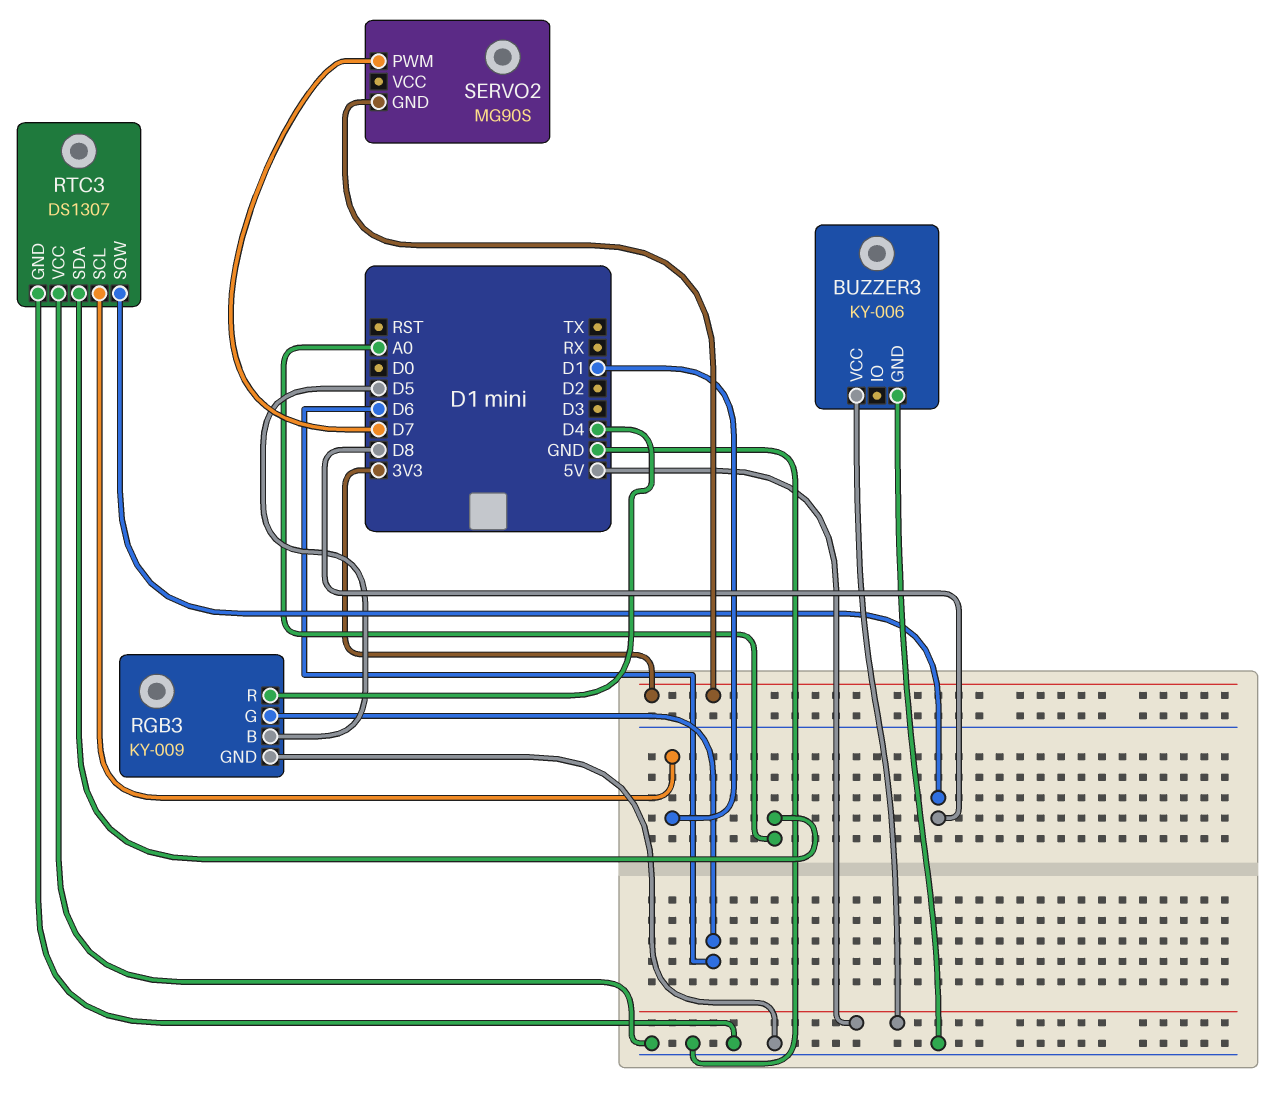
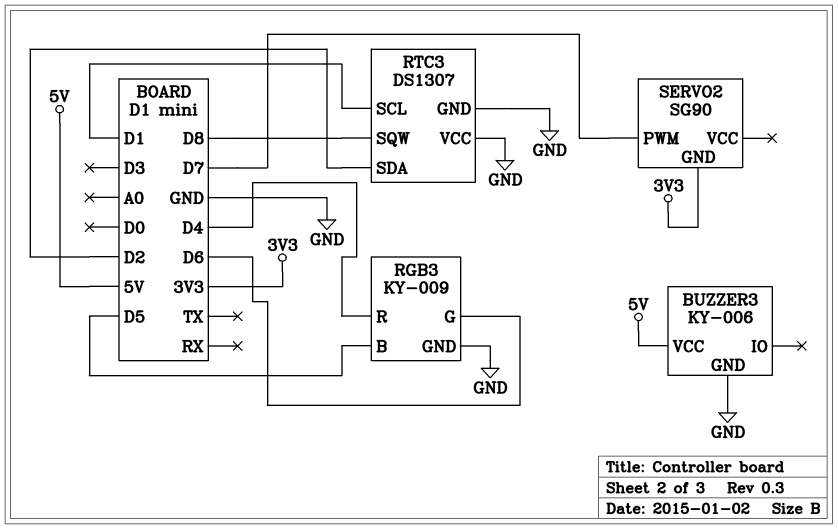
RTC3 pin SDA: A0 -> D2
SERVO2: MG90S -> SG90

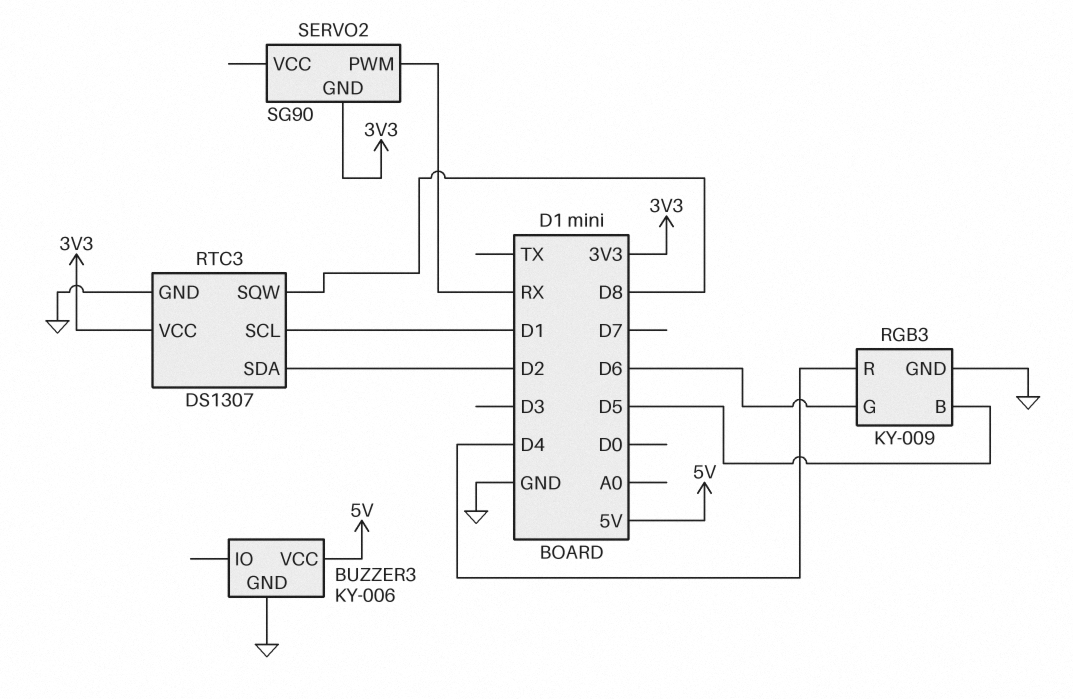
RTC3 pin VCC: GND -> 3V3
SERVO2 pin PWM: D7 -> RX

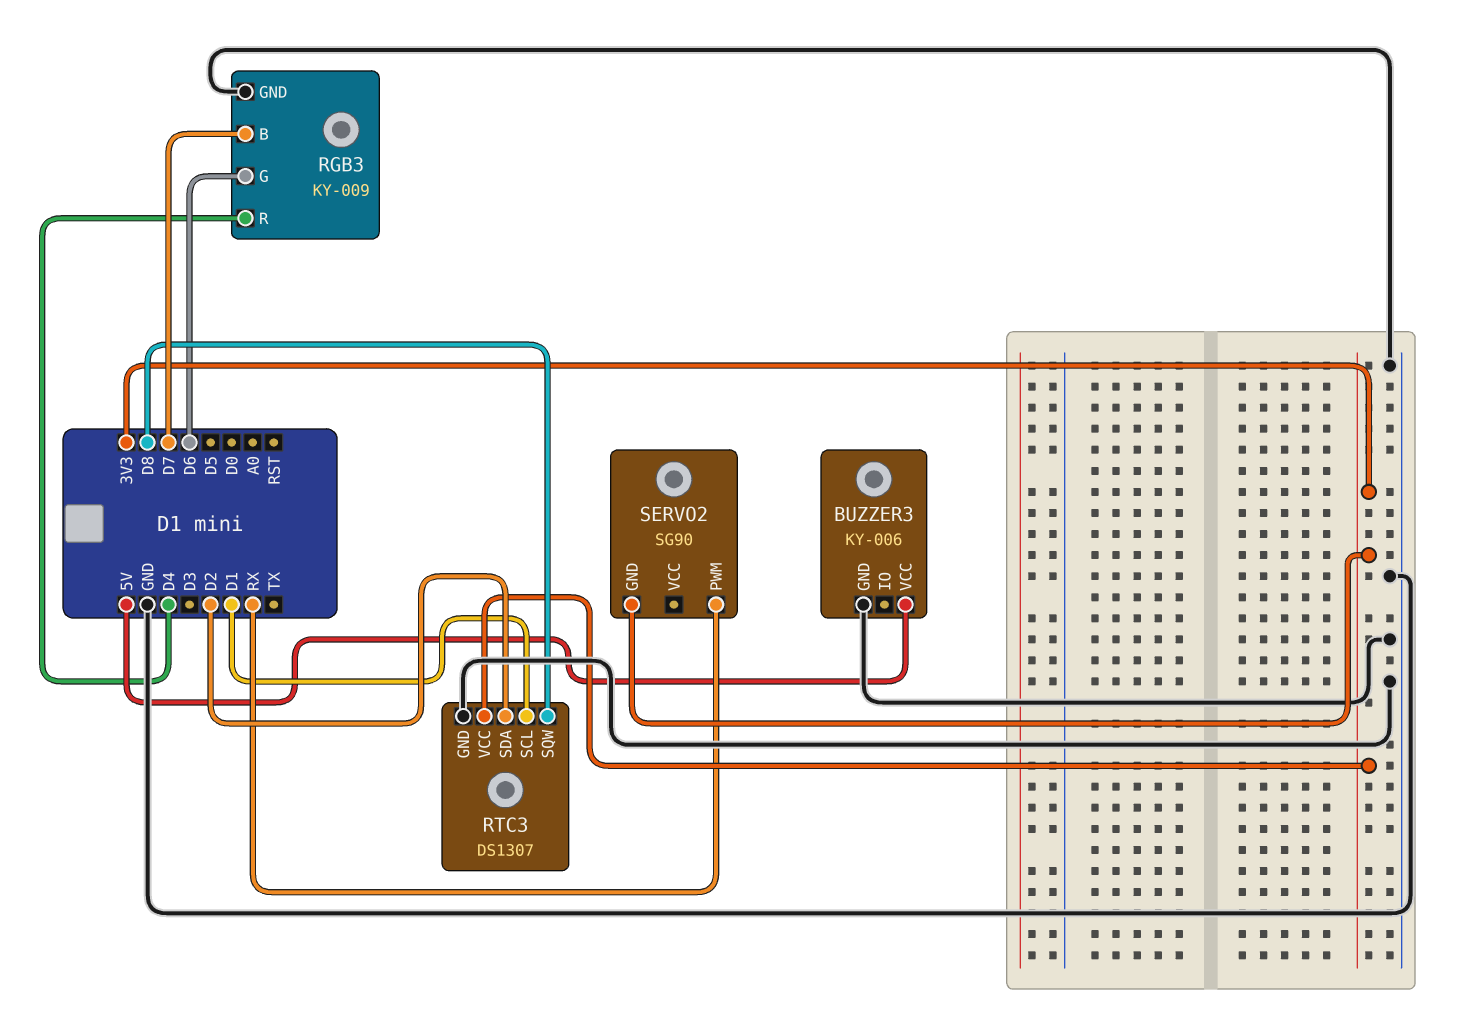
RGB3 pin B: D5 -> D7

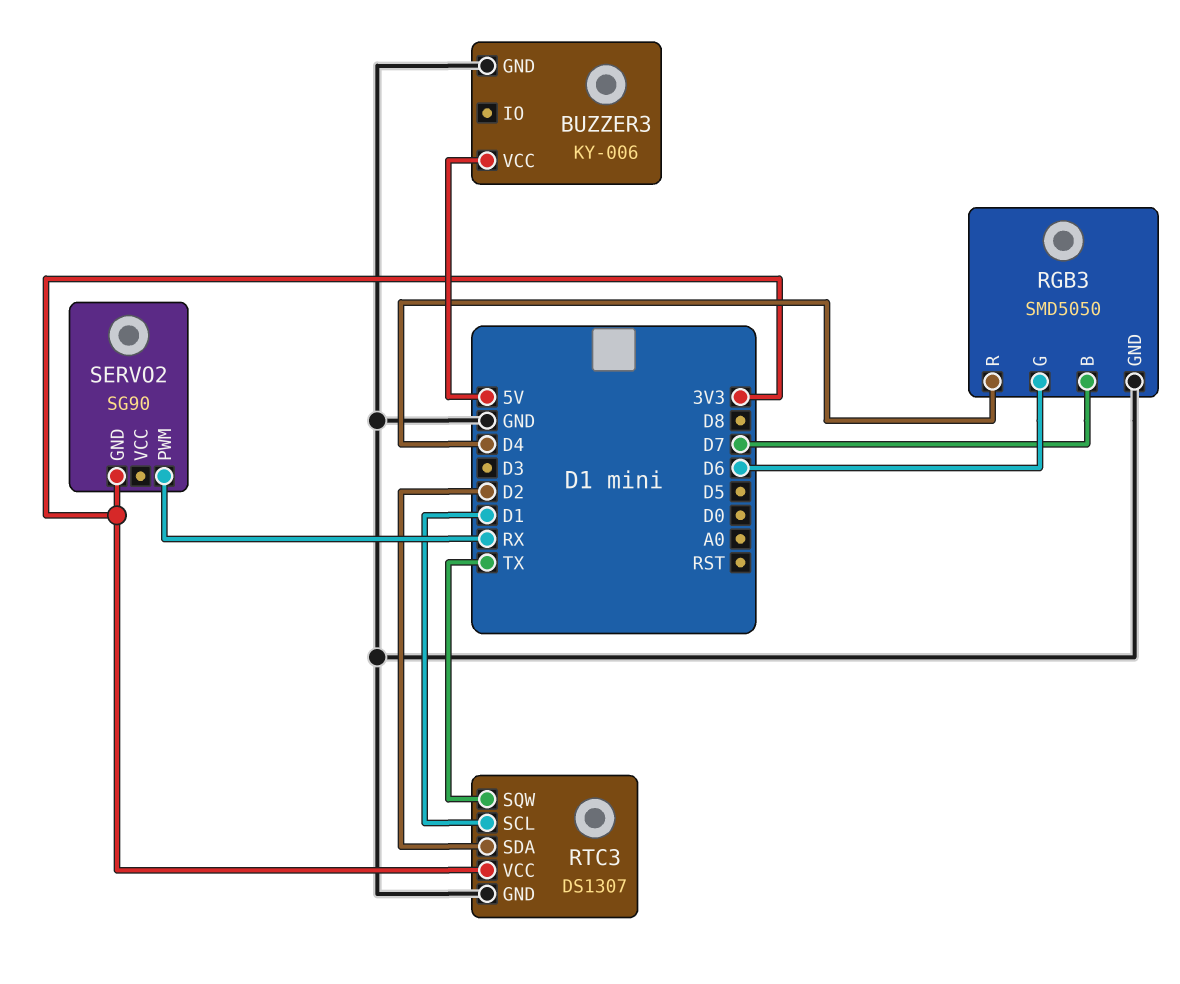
RGB3: KY-009 -> SMD5050
RTC3 pin SQW: D8 -> TX

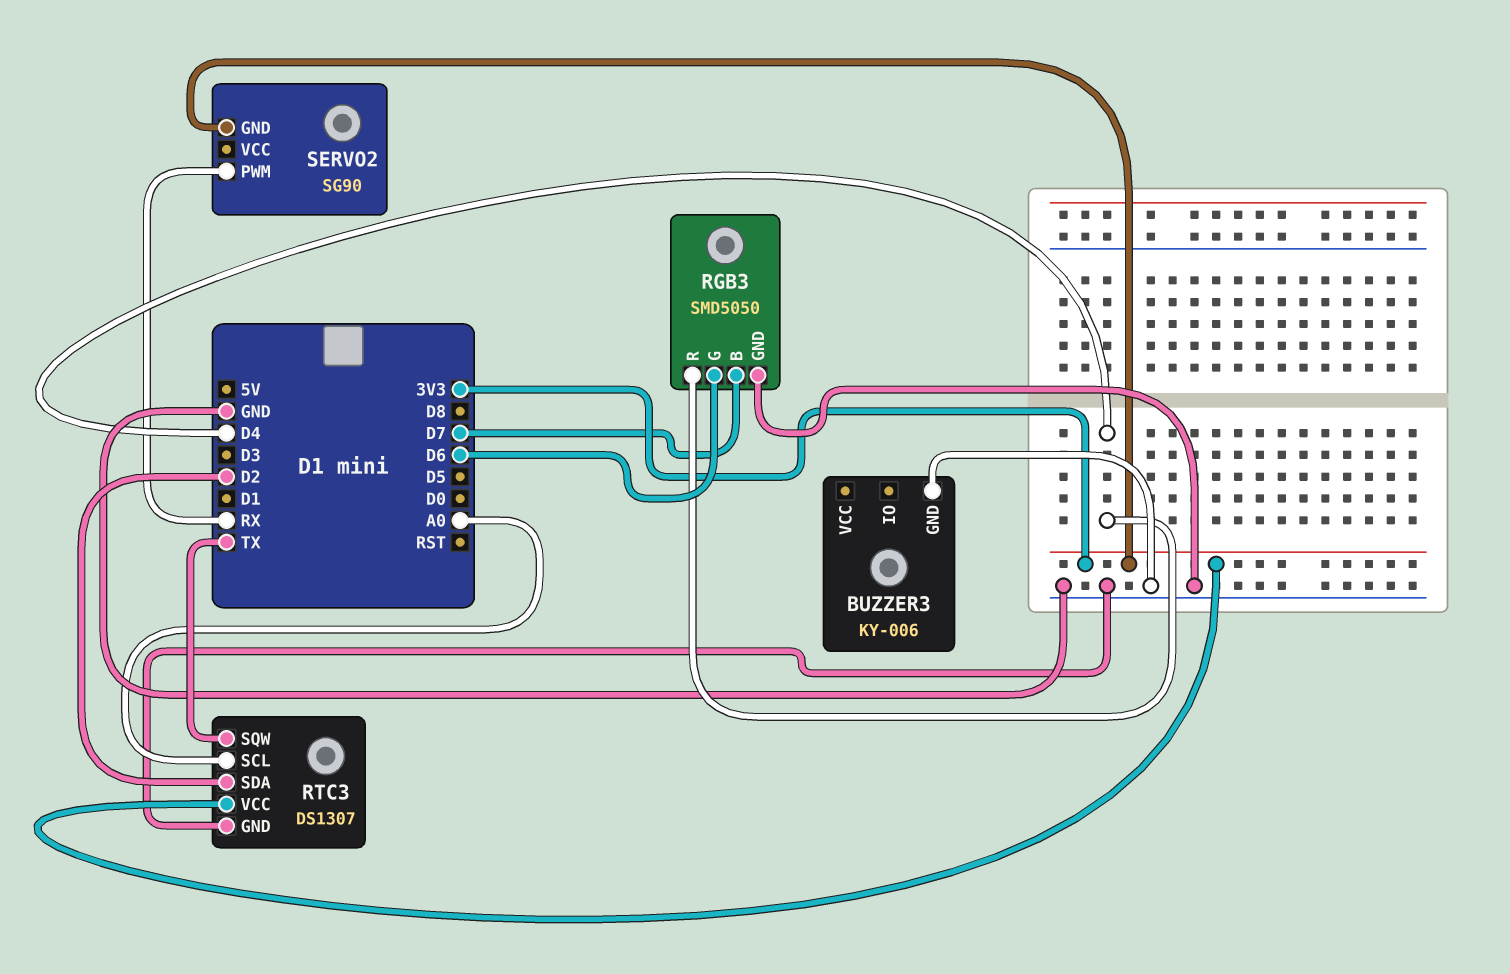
BUZZER3 pin VCC: 5V -> none
RTC3 pin SCL: D1 -> A0

